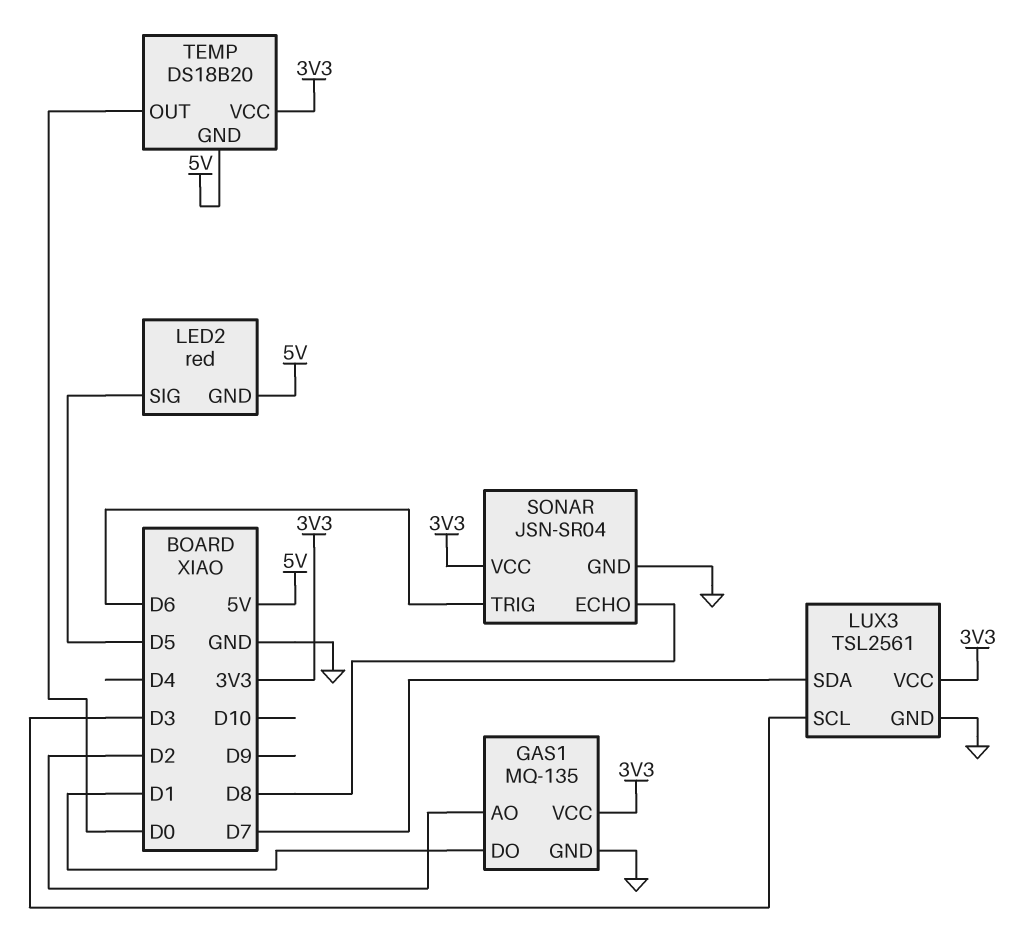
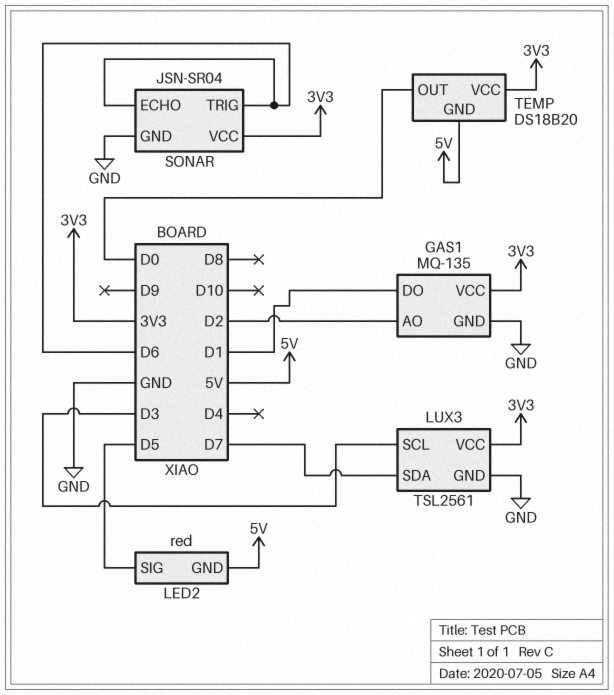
SONAR pin ECHO: D8 -> D6

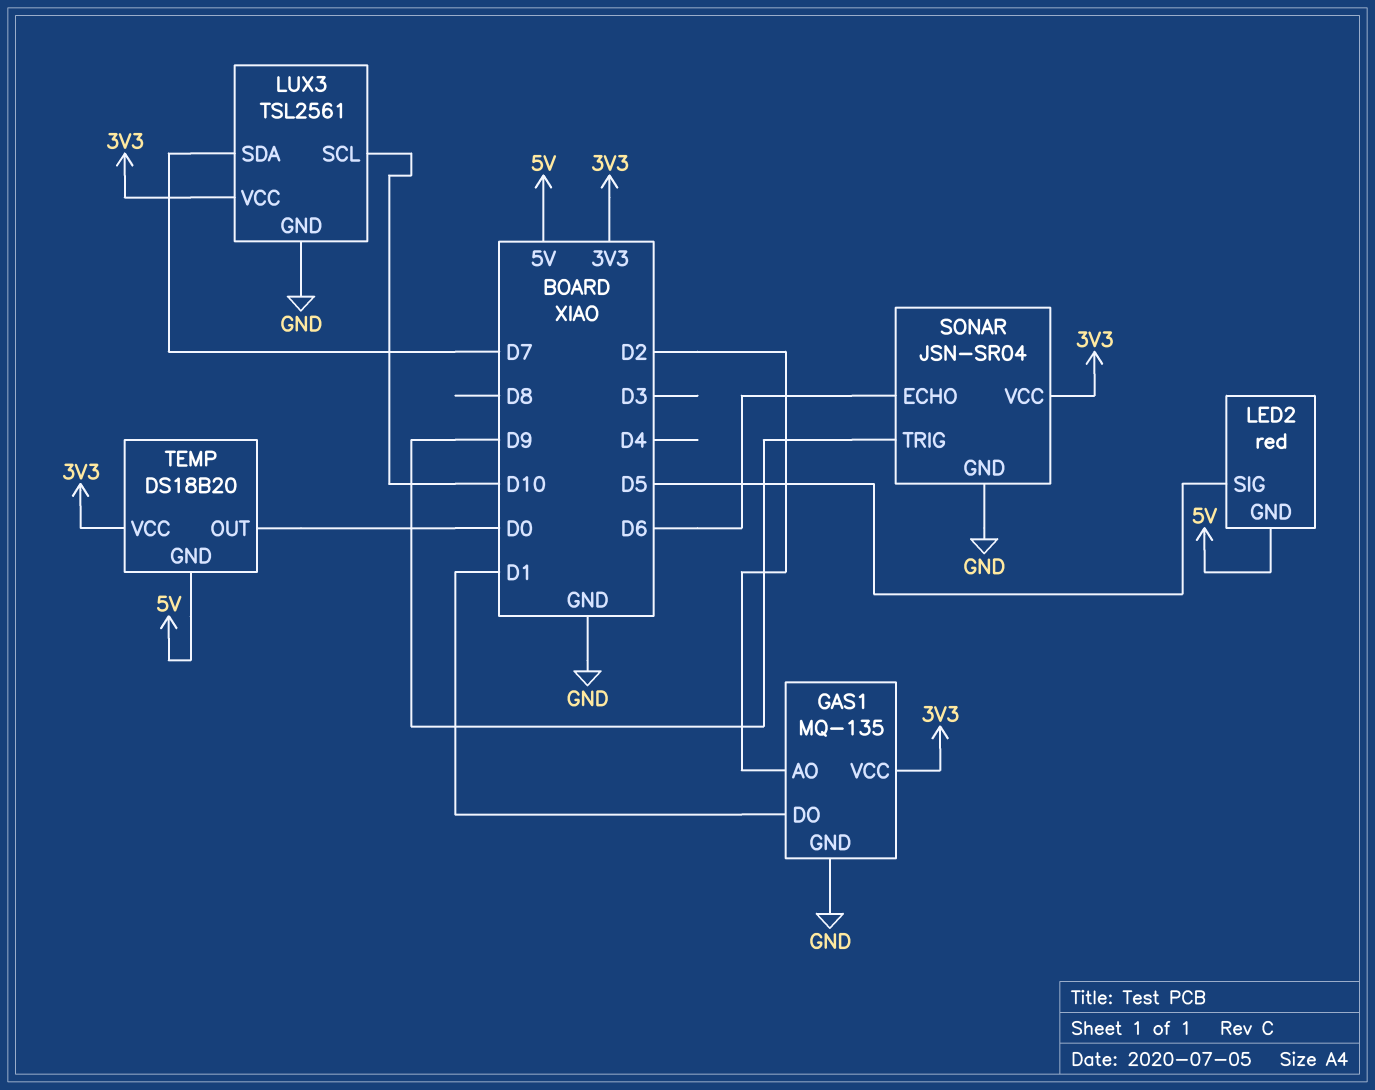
LUX3 pin SCL: D3 -> D10
SONAR pin TRIG: D6 -> D9

